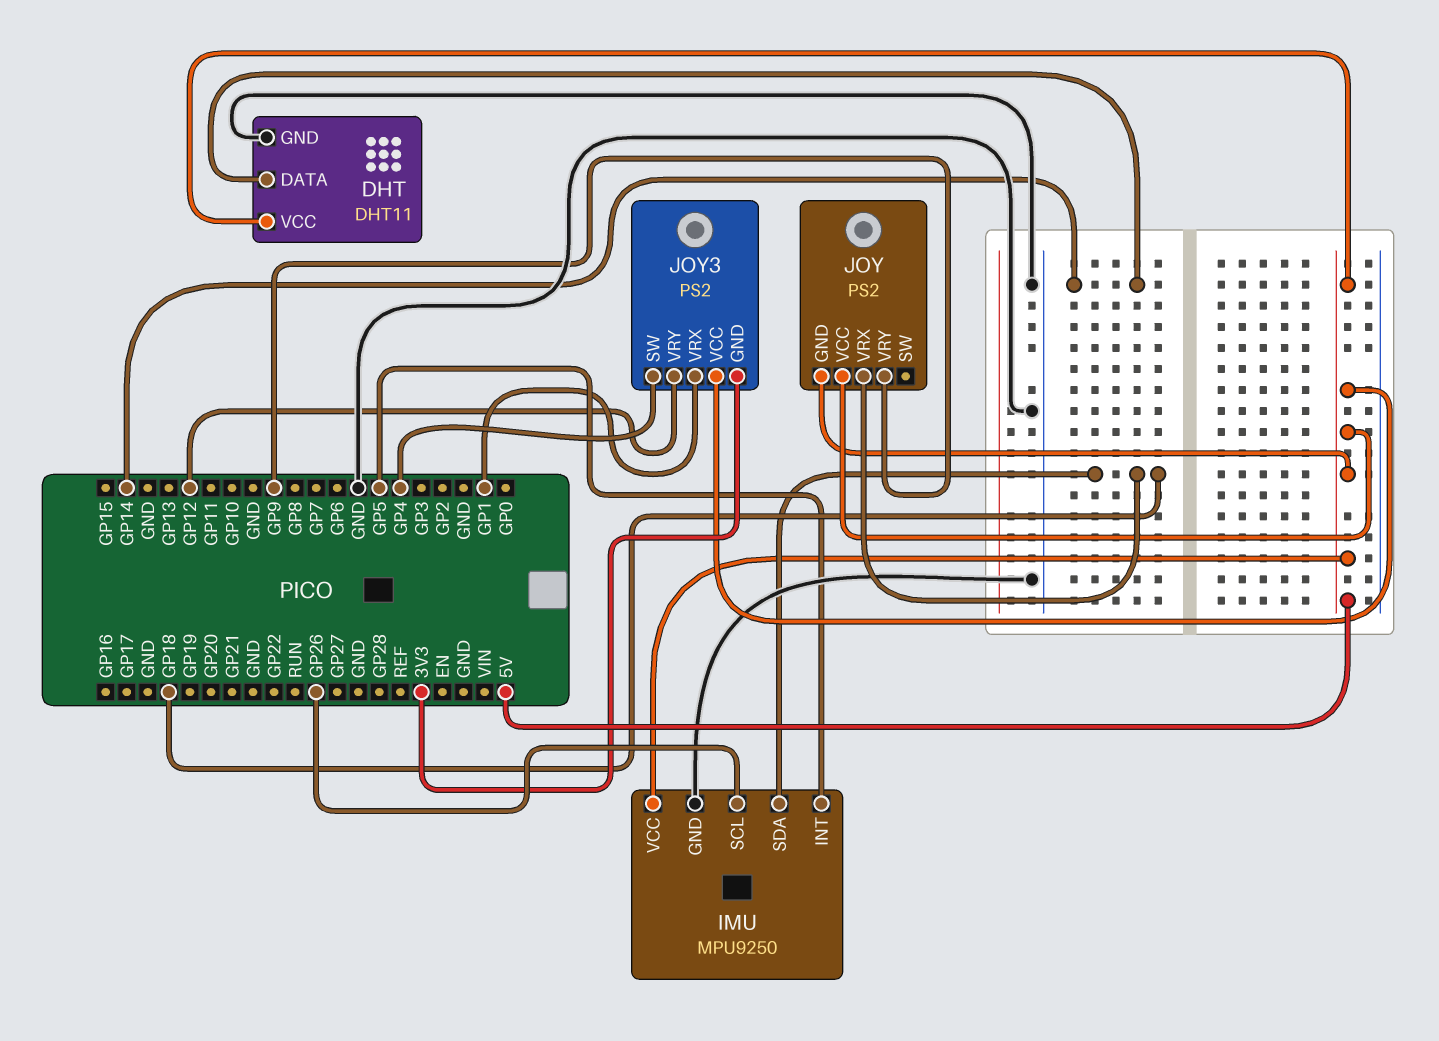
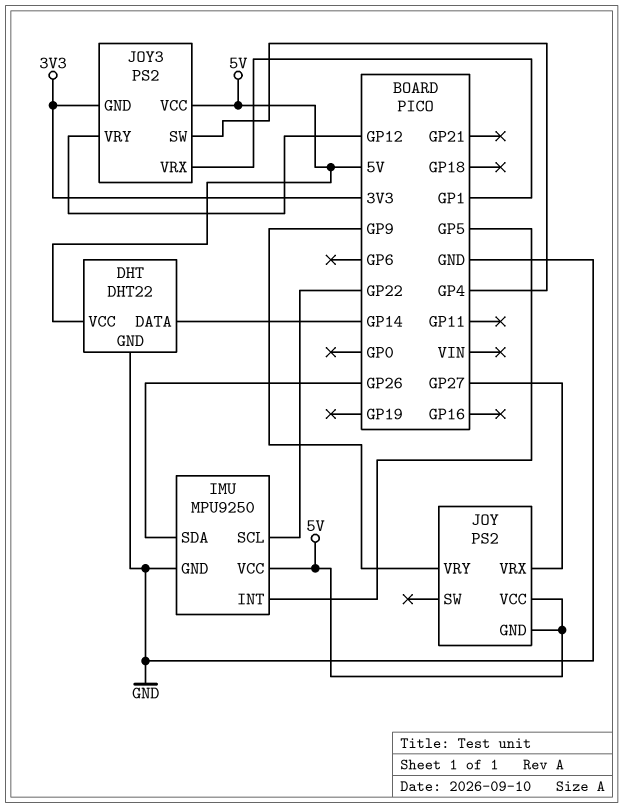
DHT: DHT11 -> DHT22
IMU pin SCL: GP26 -> GP22
IMU pin SDA: GP18 -> GP26
JOY pin VRX: GP18 -> GP27

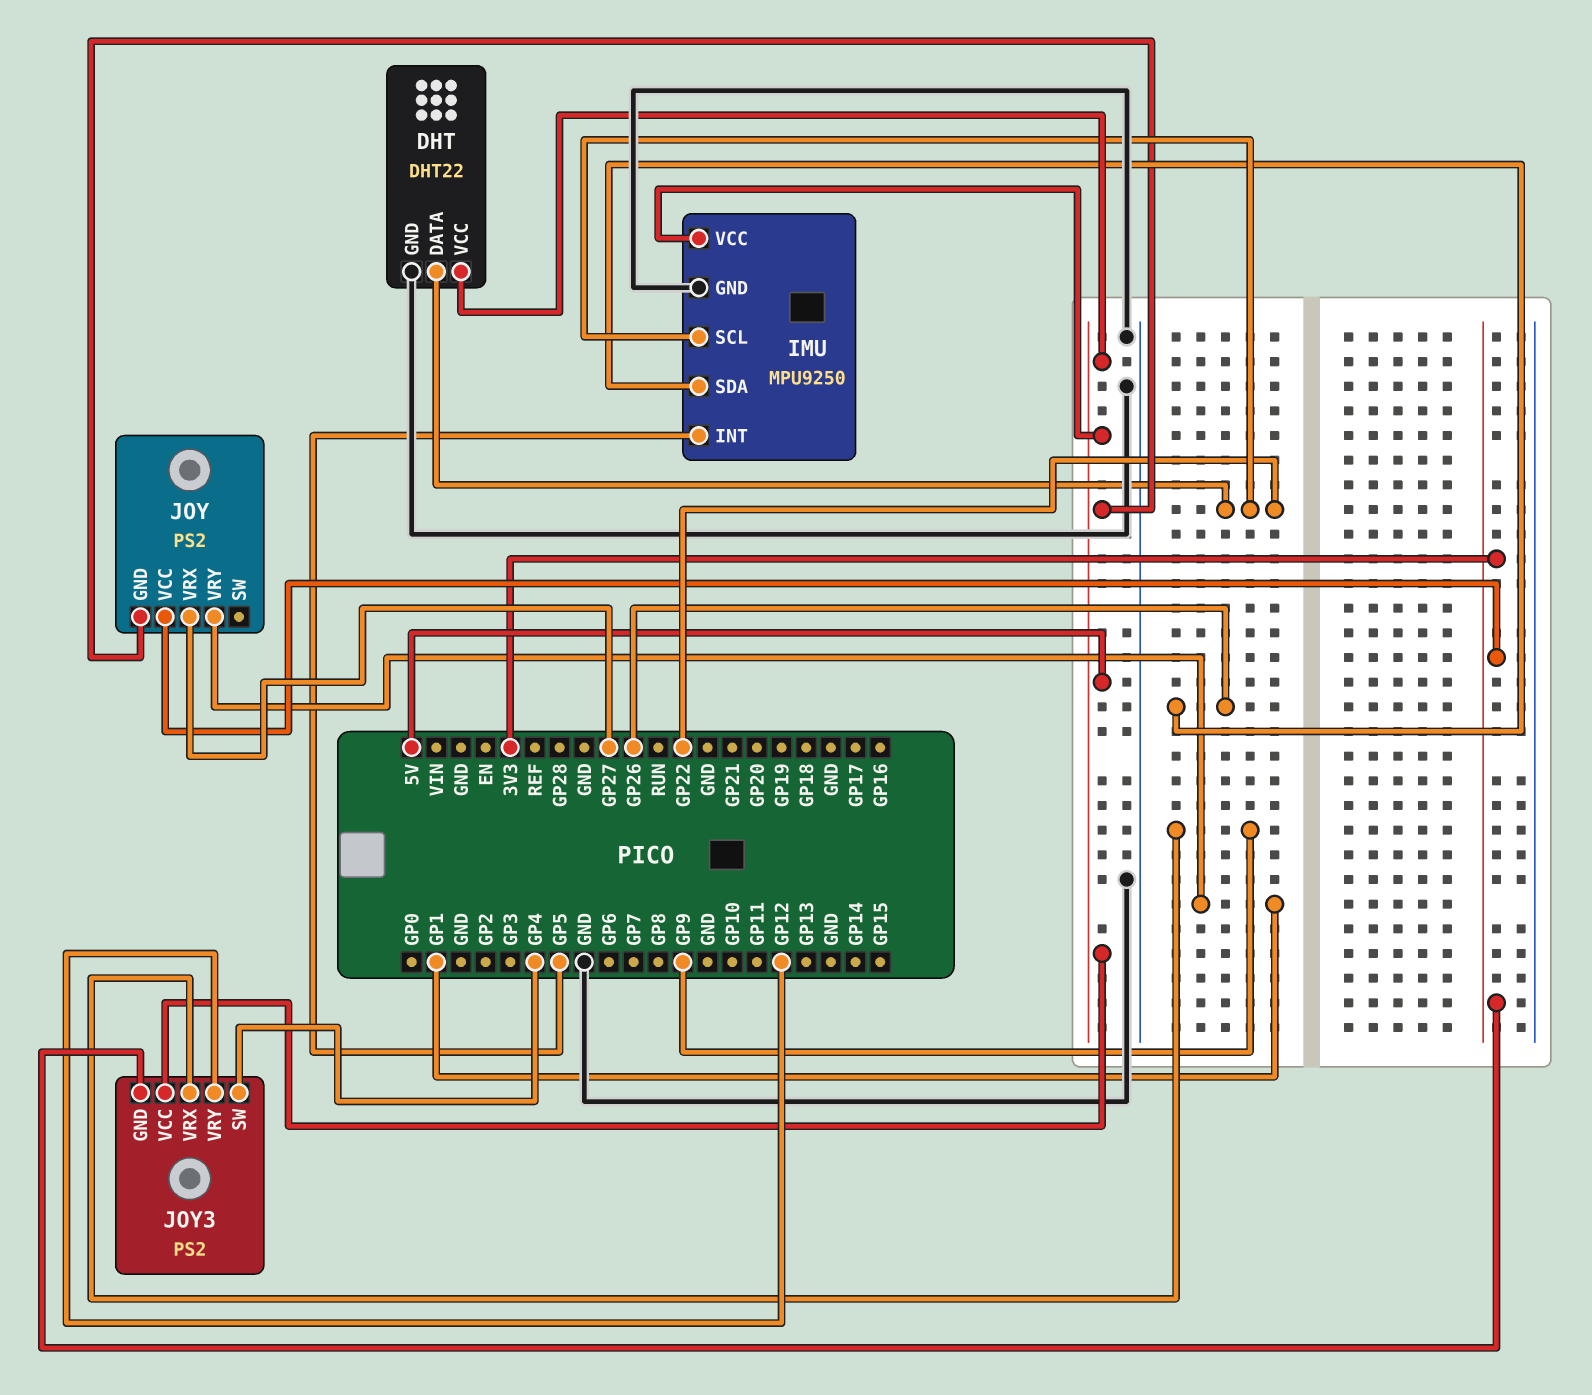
DHT pin DATA: GP14 -> GP22
JOY pin VCC: 5V -> 3V3
JOY pin VRY: GP9 -> GP1
JOY3 pin VRX: GP1 -> GP9

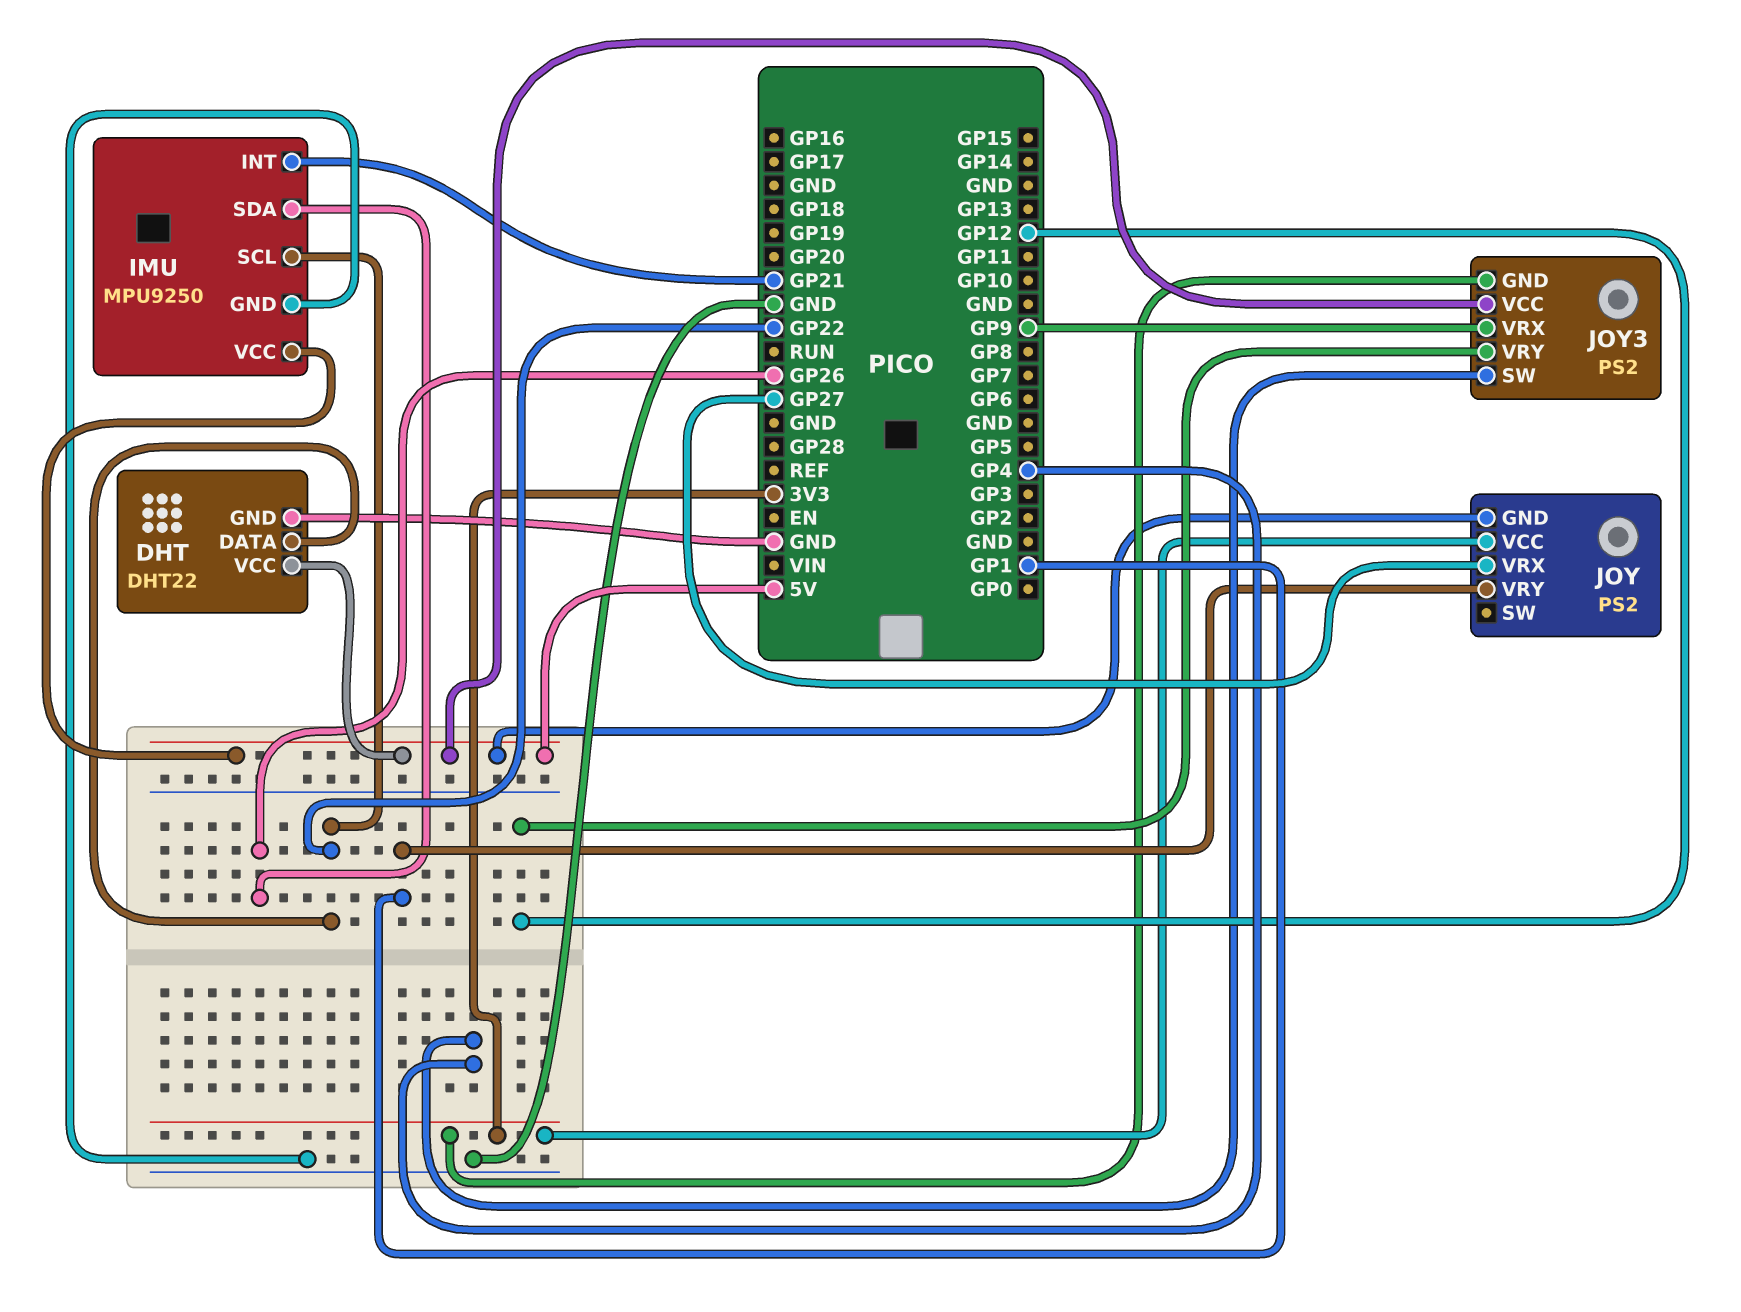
IMU pin INT: GP5 -> GP21

